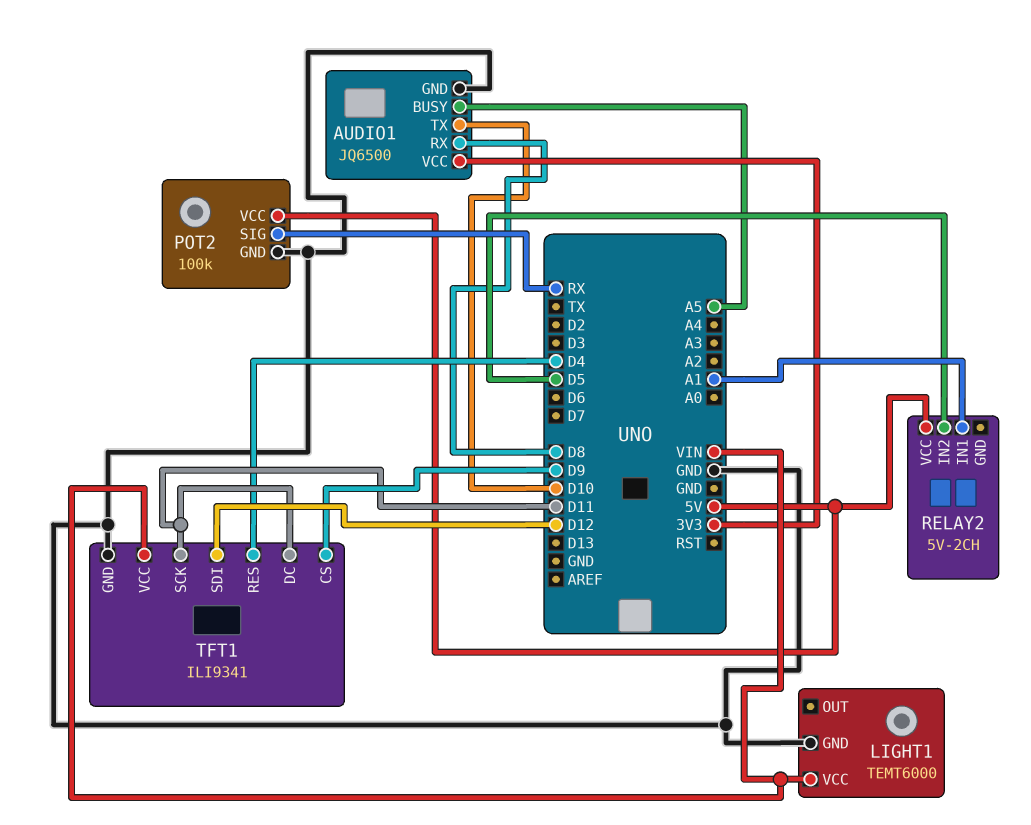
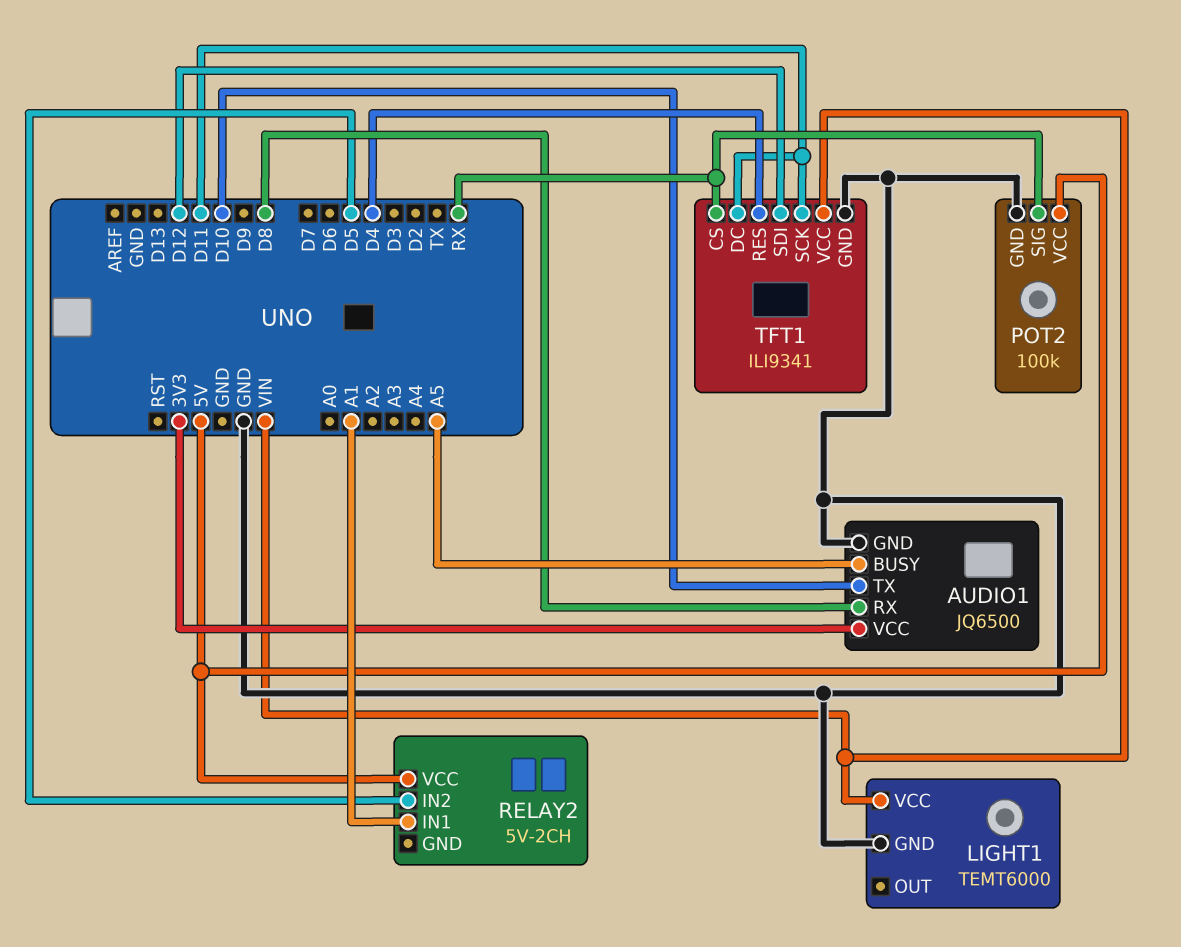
TFT1 pin CS: D9 -> RX

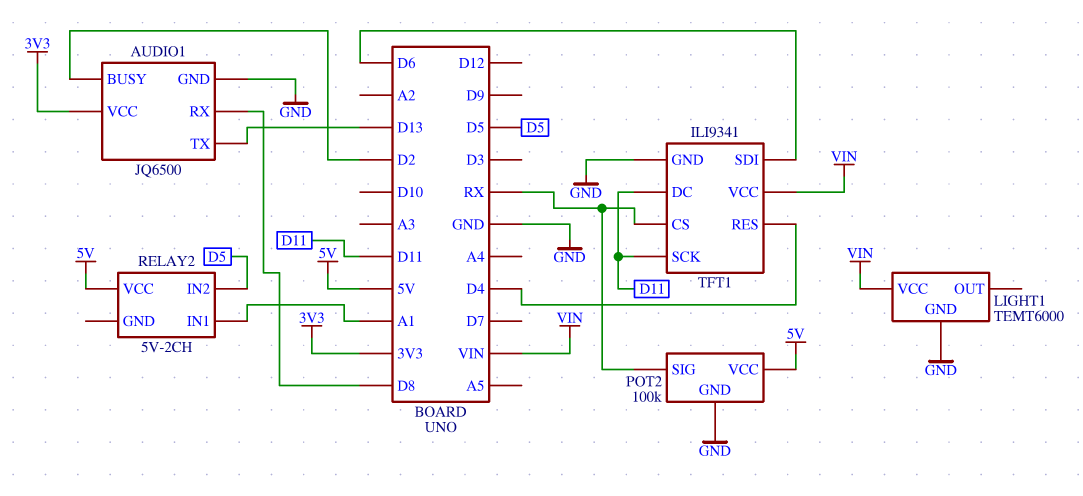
AUDIO1 pin BUSY: A5 -> D2
AUDIO1 pin TX: D10 -> D13
TFT1 pin SDI: D12 -> D6

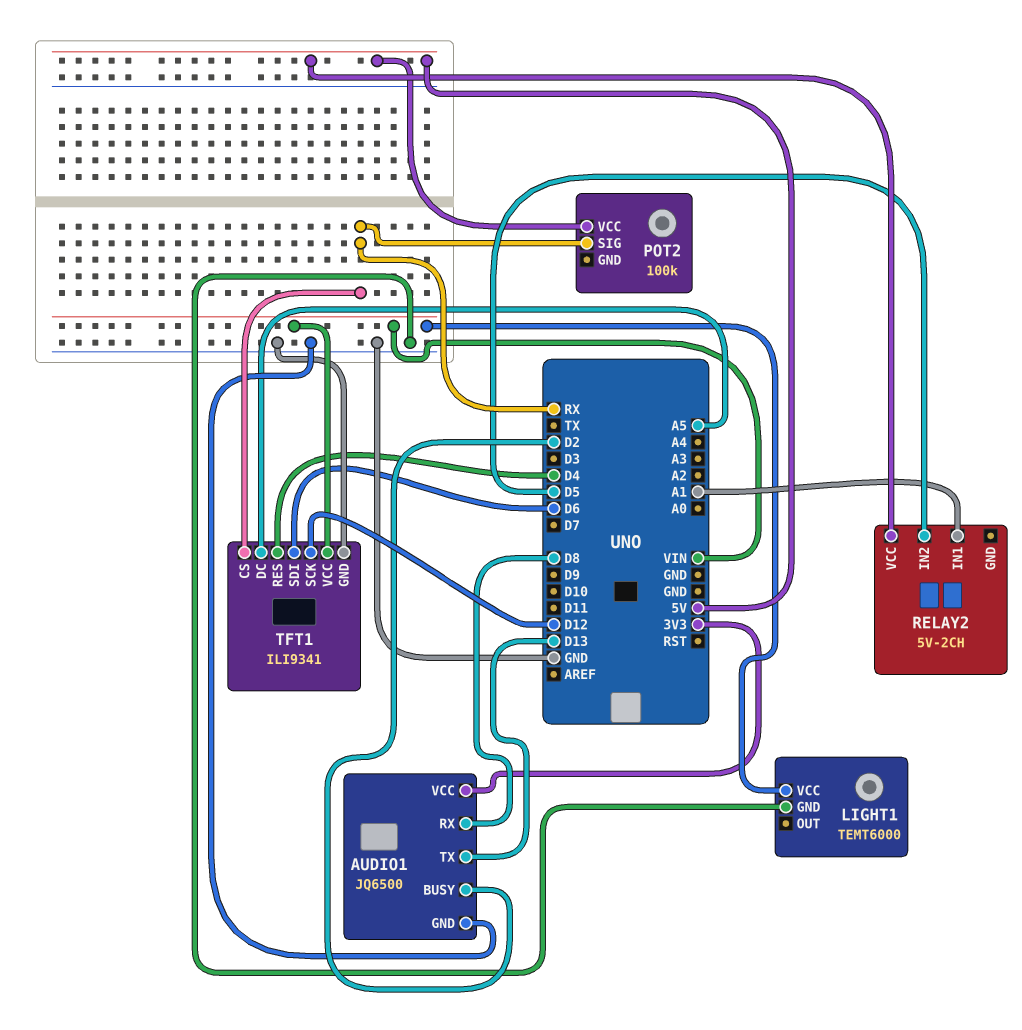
POT2 pin GND: GND -> none
TFT1 pin DC: D11 -> A5
TFT1 pin SCK: D11 -> D12

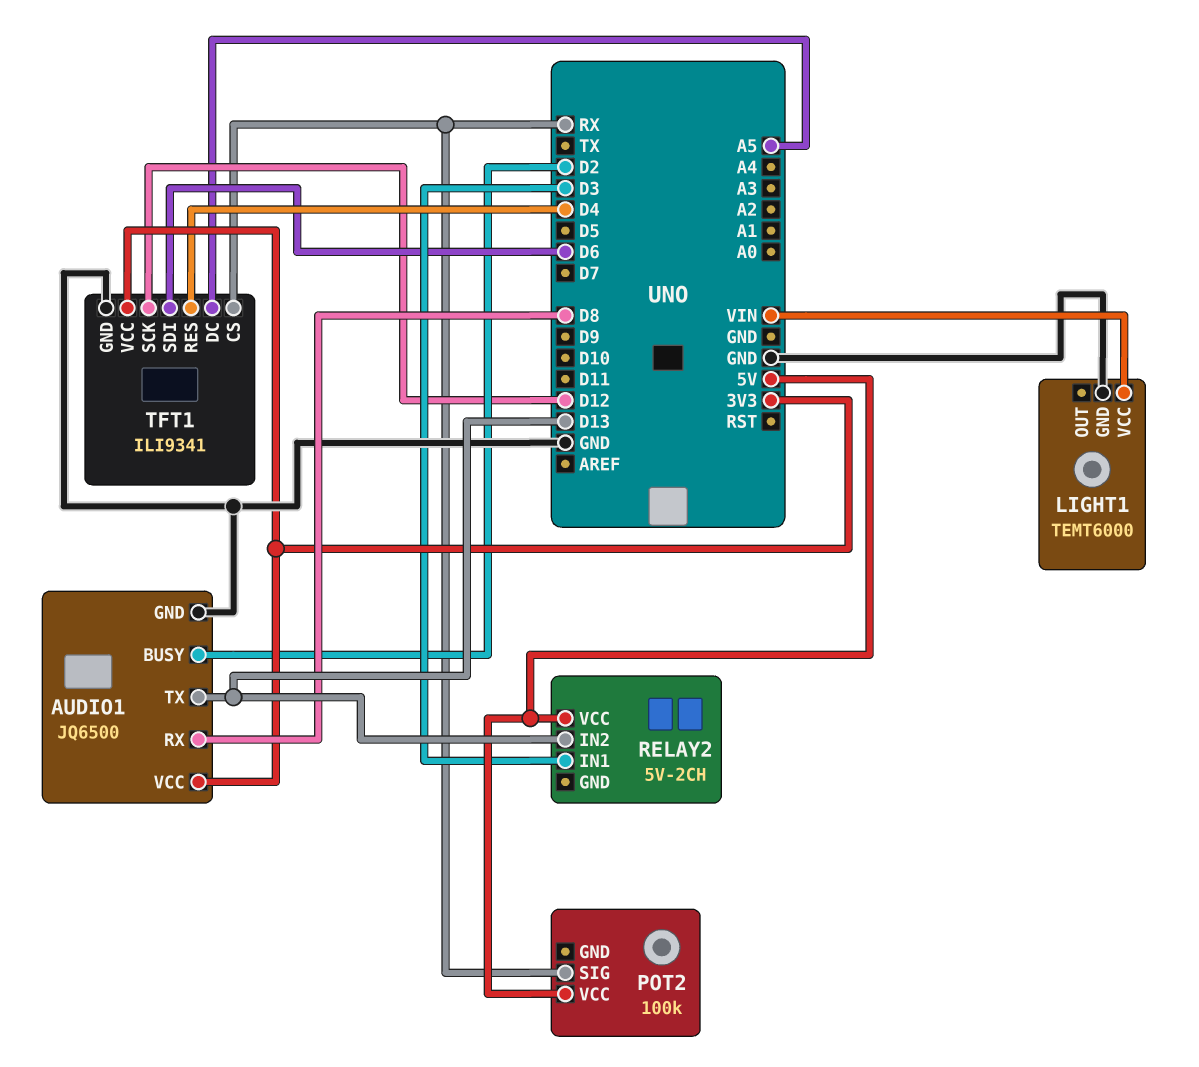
RELAY2 pin IN1: A1 -> D3
RELAY2 pin IN2: D5 -> D13
TFT1 pin VCC: VIN -> 3V3

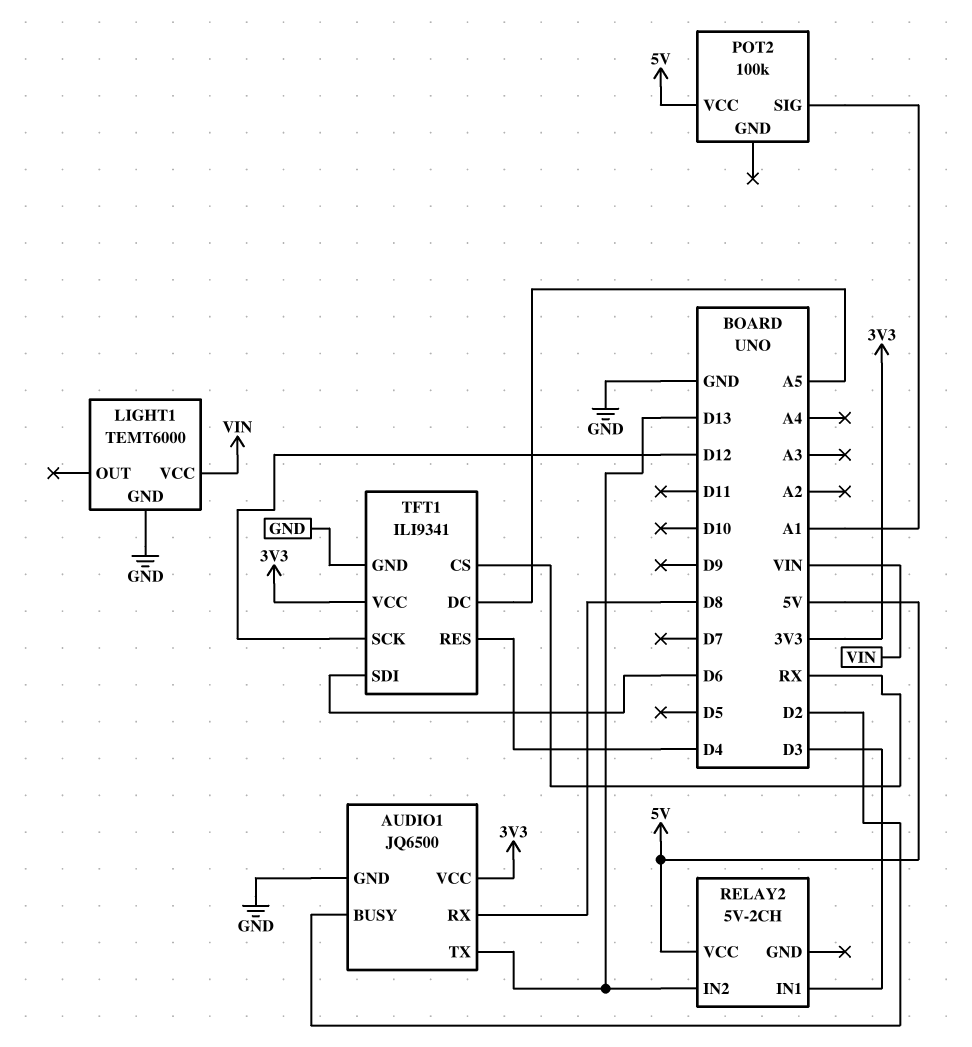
POT2 pin SIG: RX -> A1

